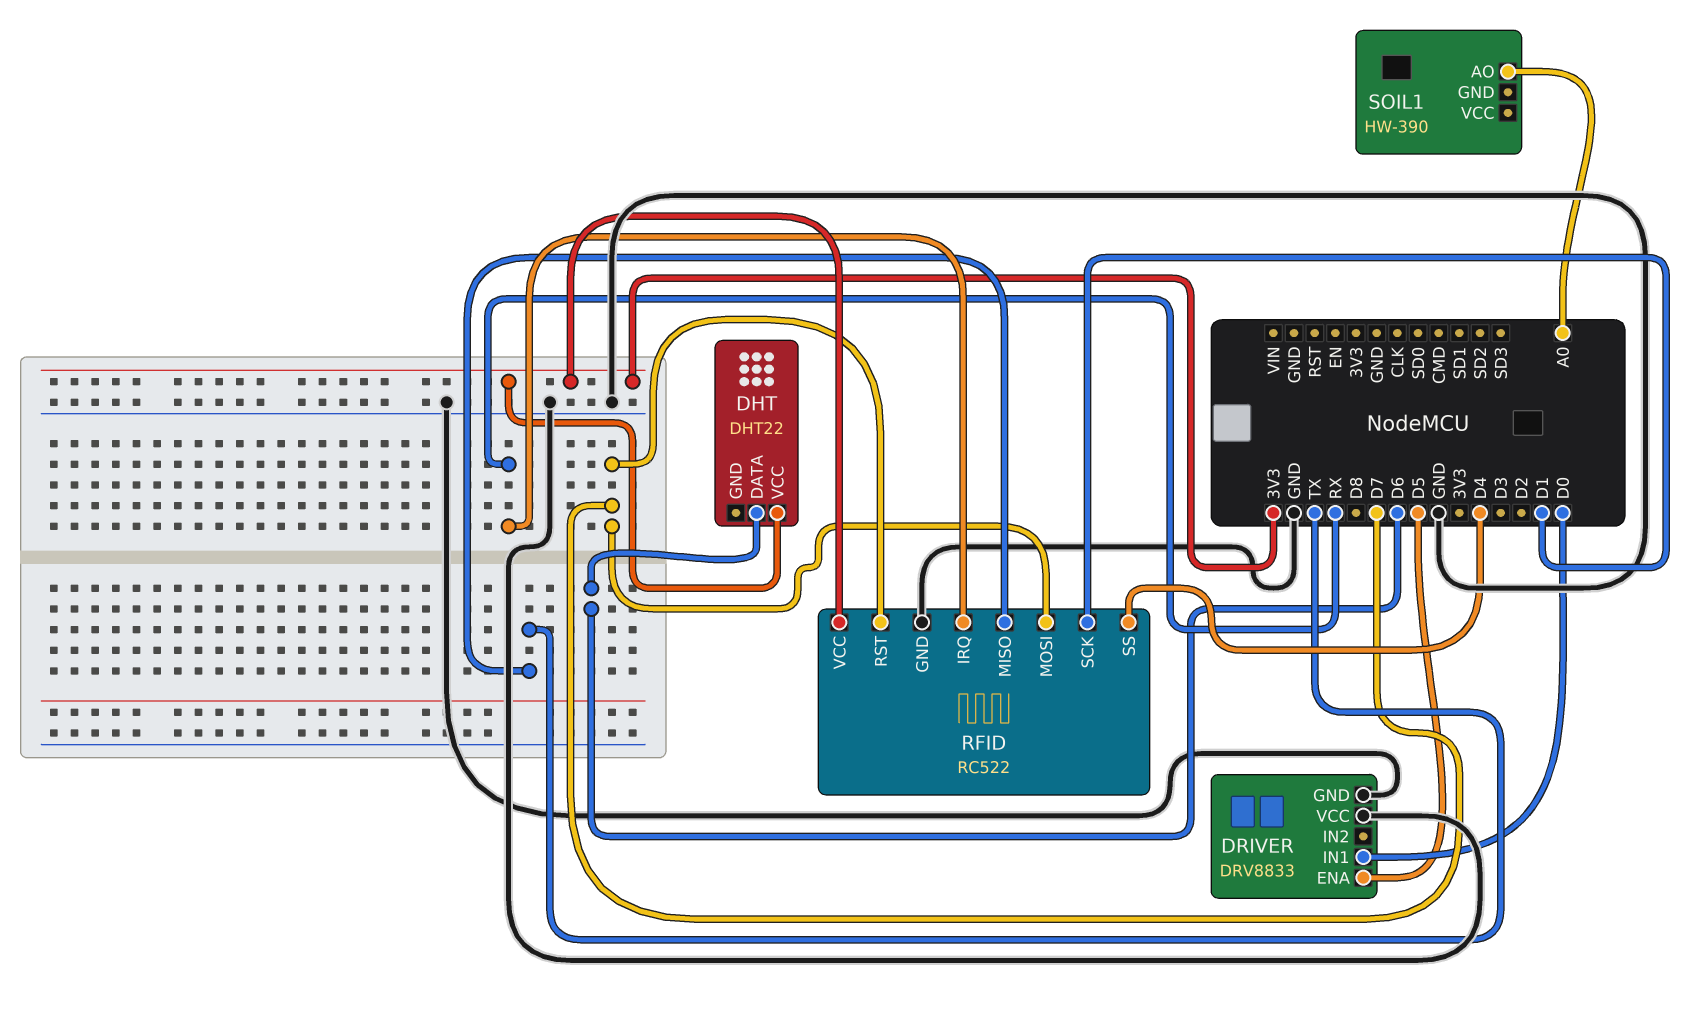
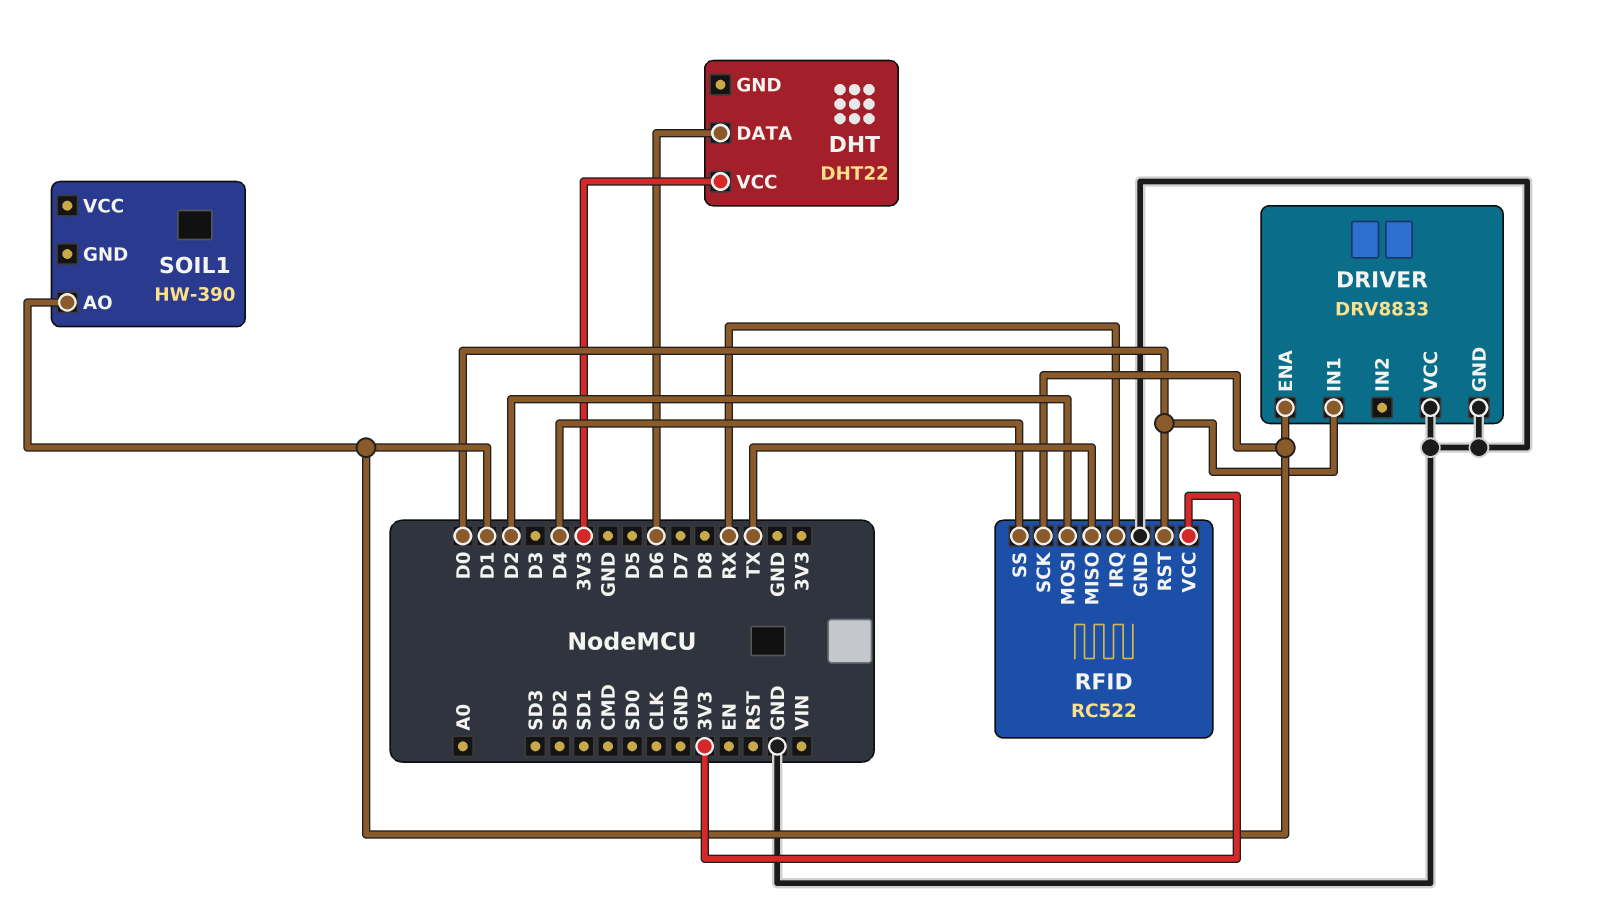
DRIVER pin ENA: D5 -> D1
RFID pin MOSI: D7 -> D2
RFID pin RST: D7 -> D0
SOIL1 pin AO: A0 -> D1

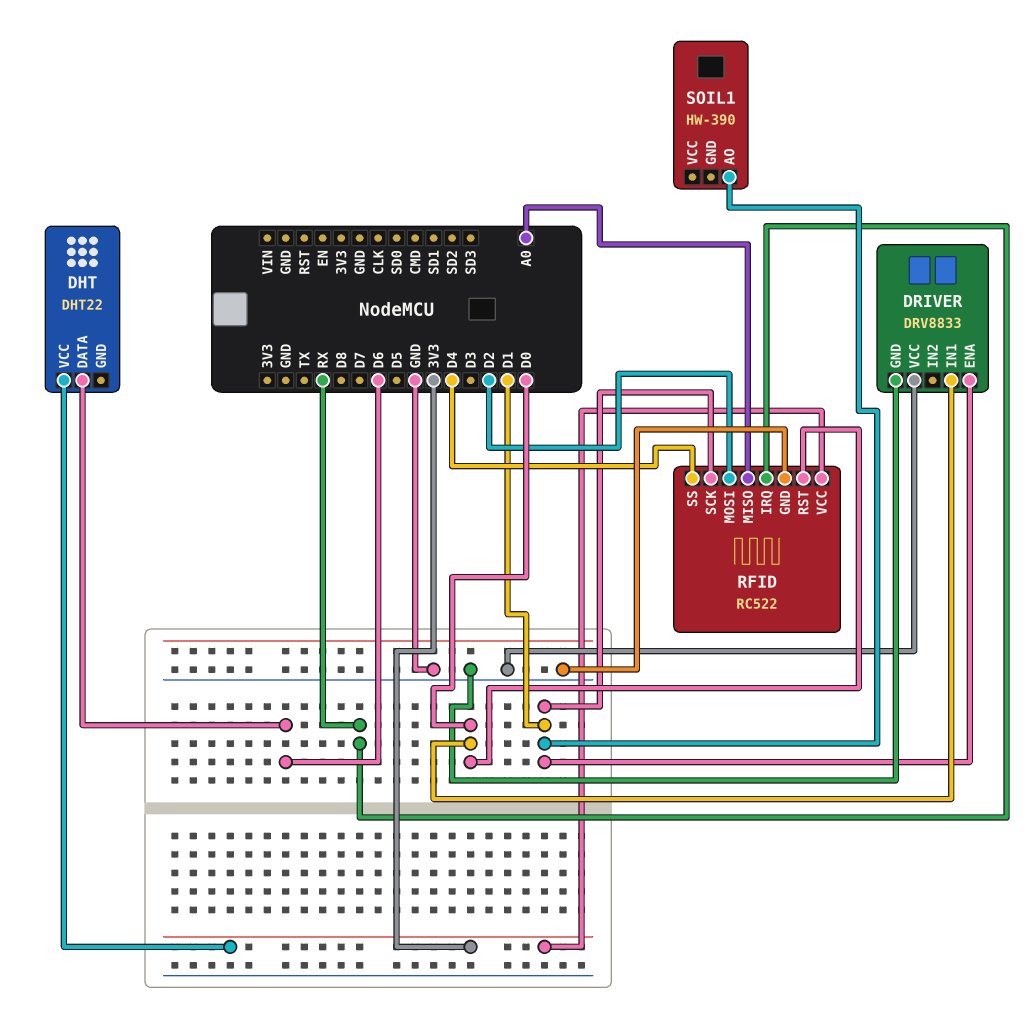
RFID pin MISO: TX -> A0

